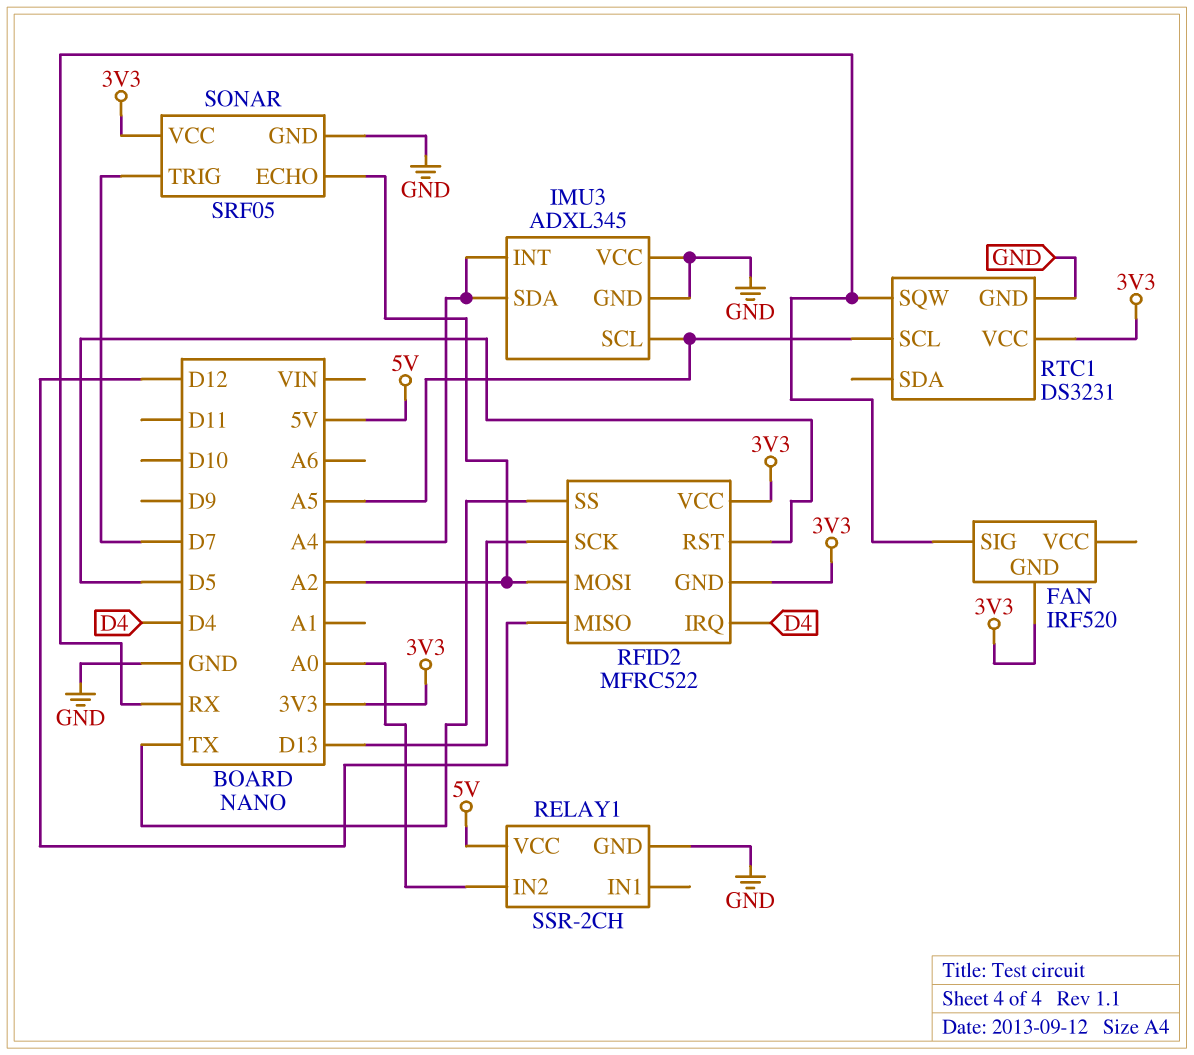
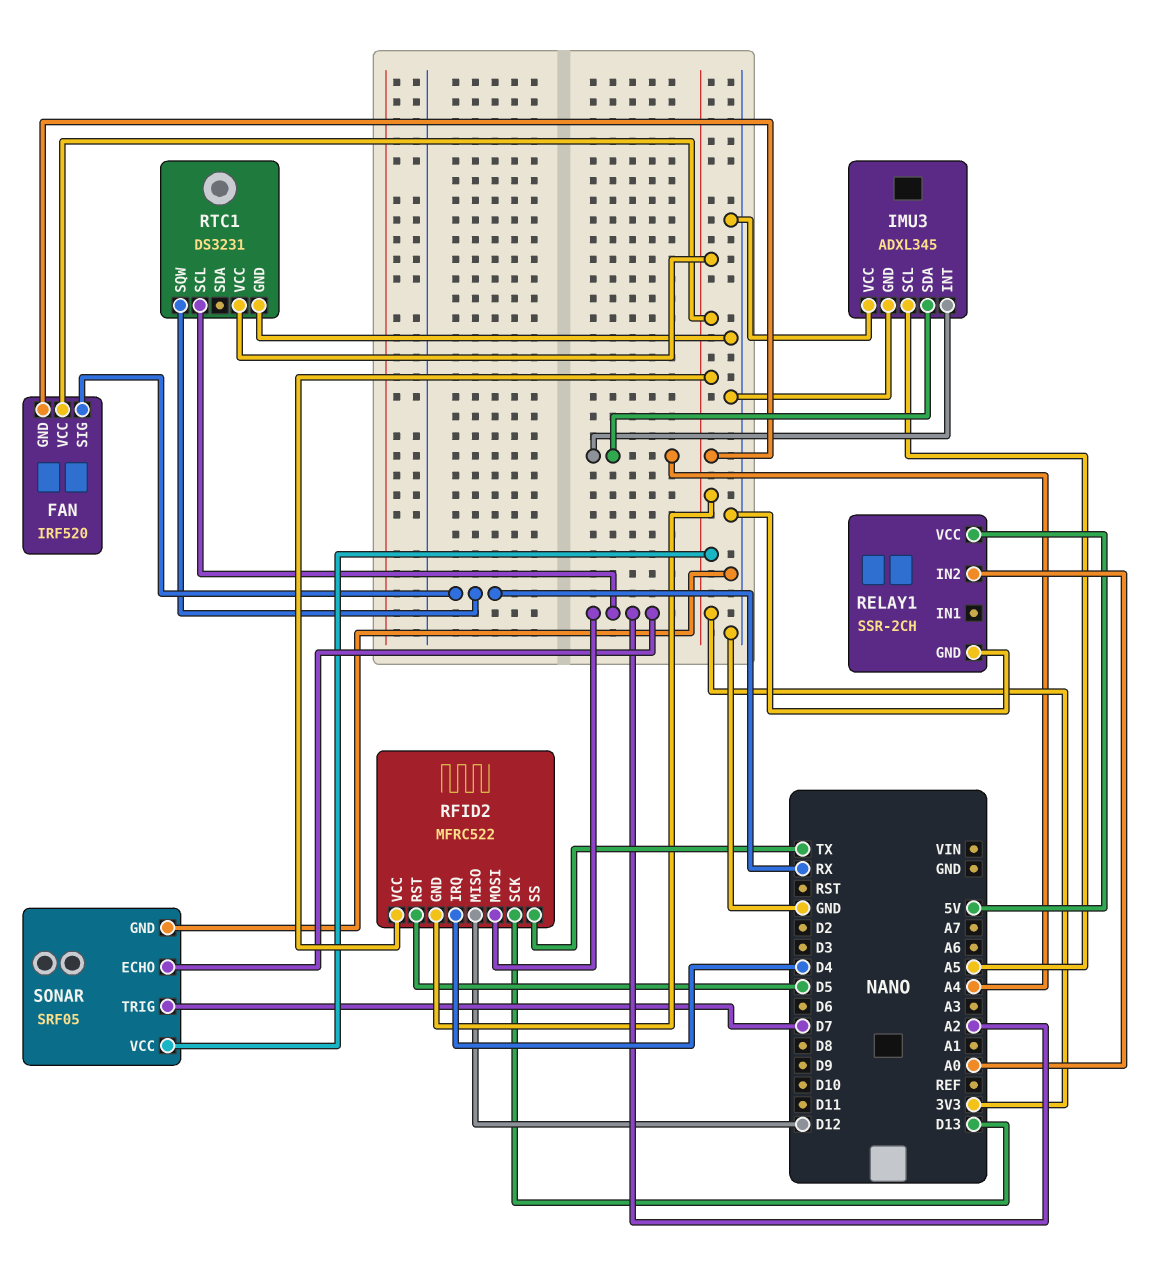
FAN pin VCC: none -> 3V3
RTC1 pin SCL: A5 -> A2

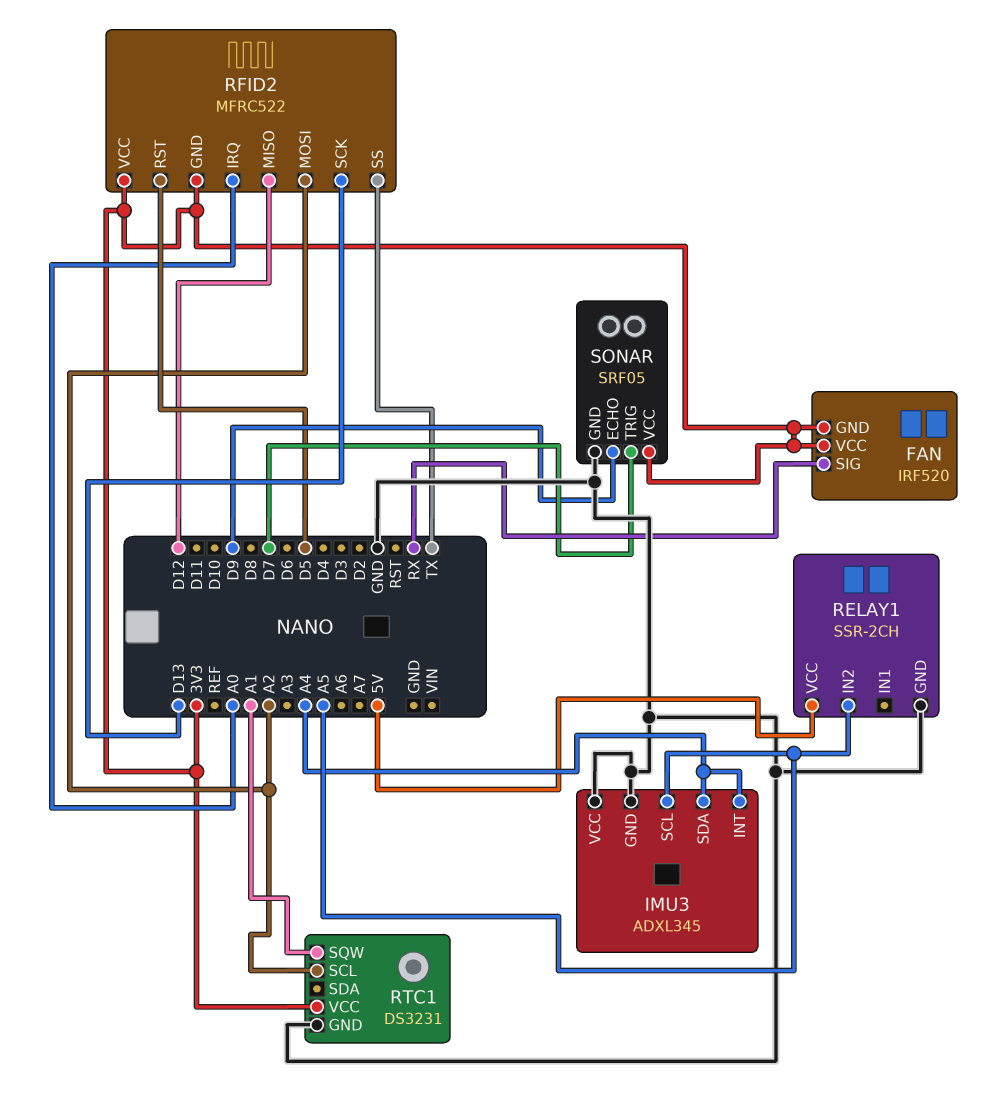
RELAY1 pin IN2: A0 -> A5
RFID2 pin IRQ: D4 -> A0
RTC1 pin SQW: RX -> A1
SONAR pin ECHO: A2 -> D9

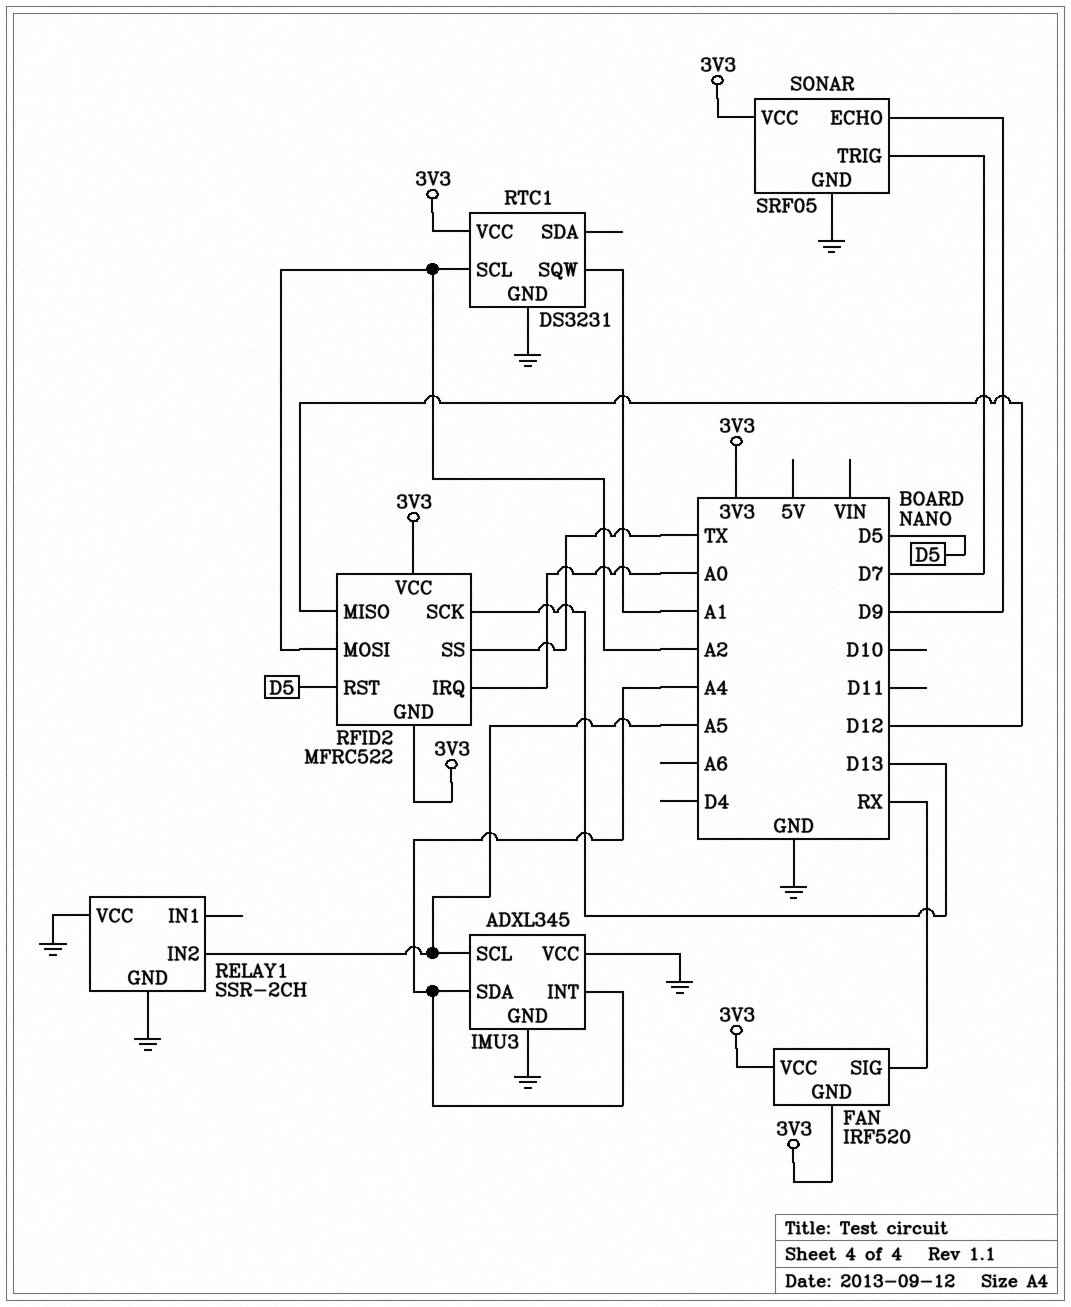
RELAY1 pin VCC: 5V -> GND

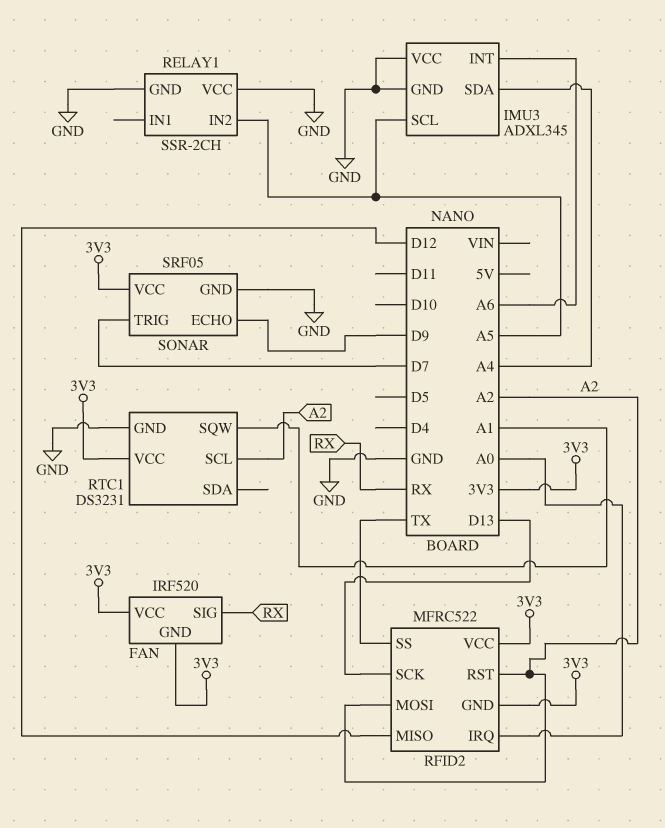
IMU3 pin INT: A4 -> A6
RFID2 pin RST: D5 -> A2

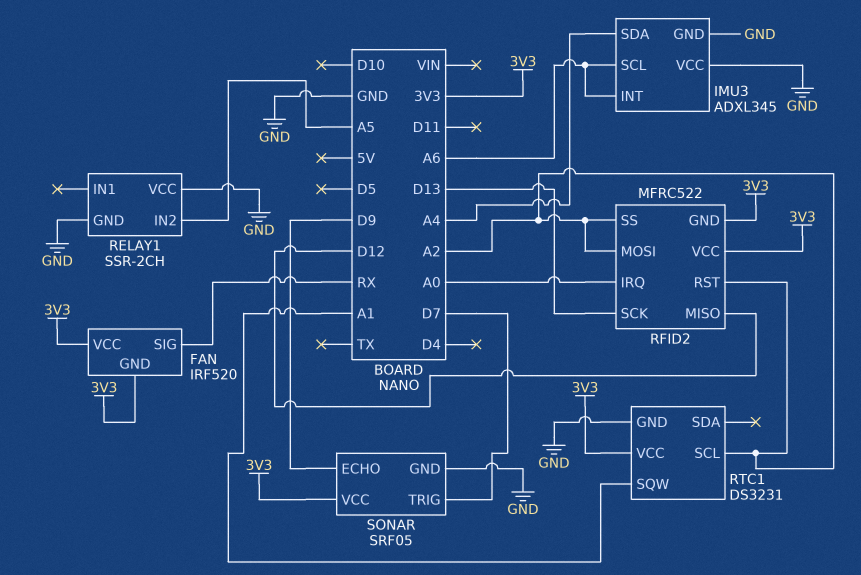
IMU3 pin SCL: A5 -> A6
RFID2 pin SS: TX -> A2

